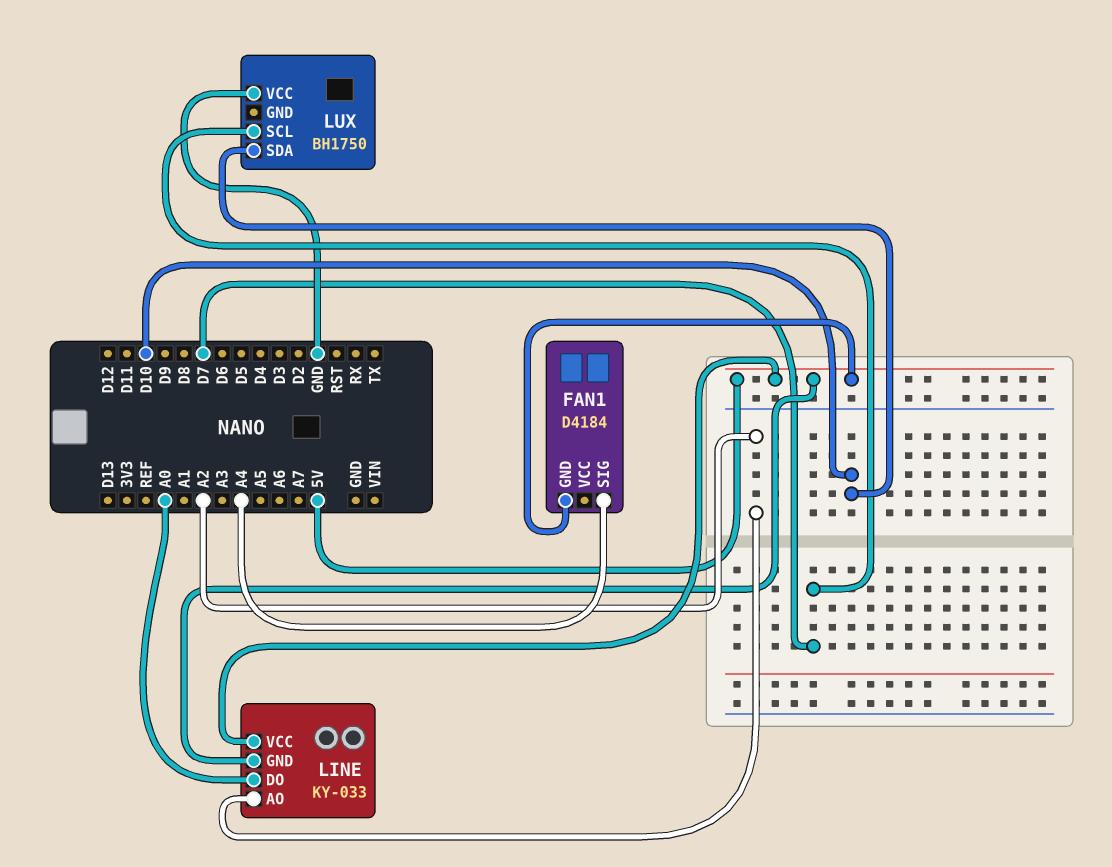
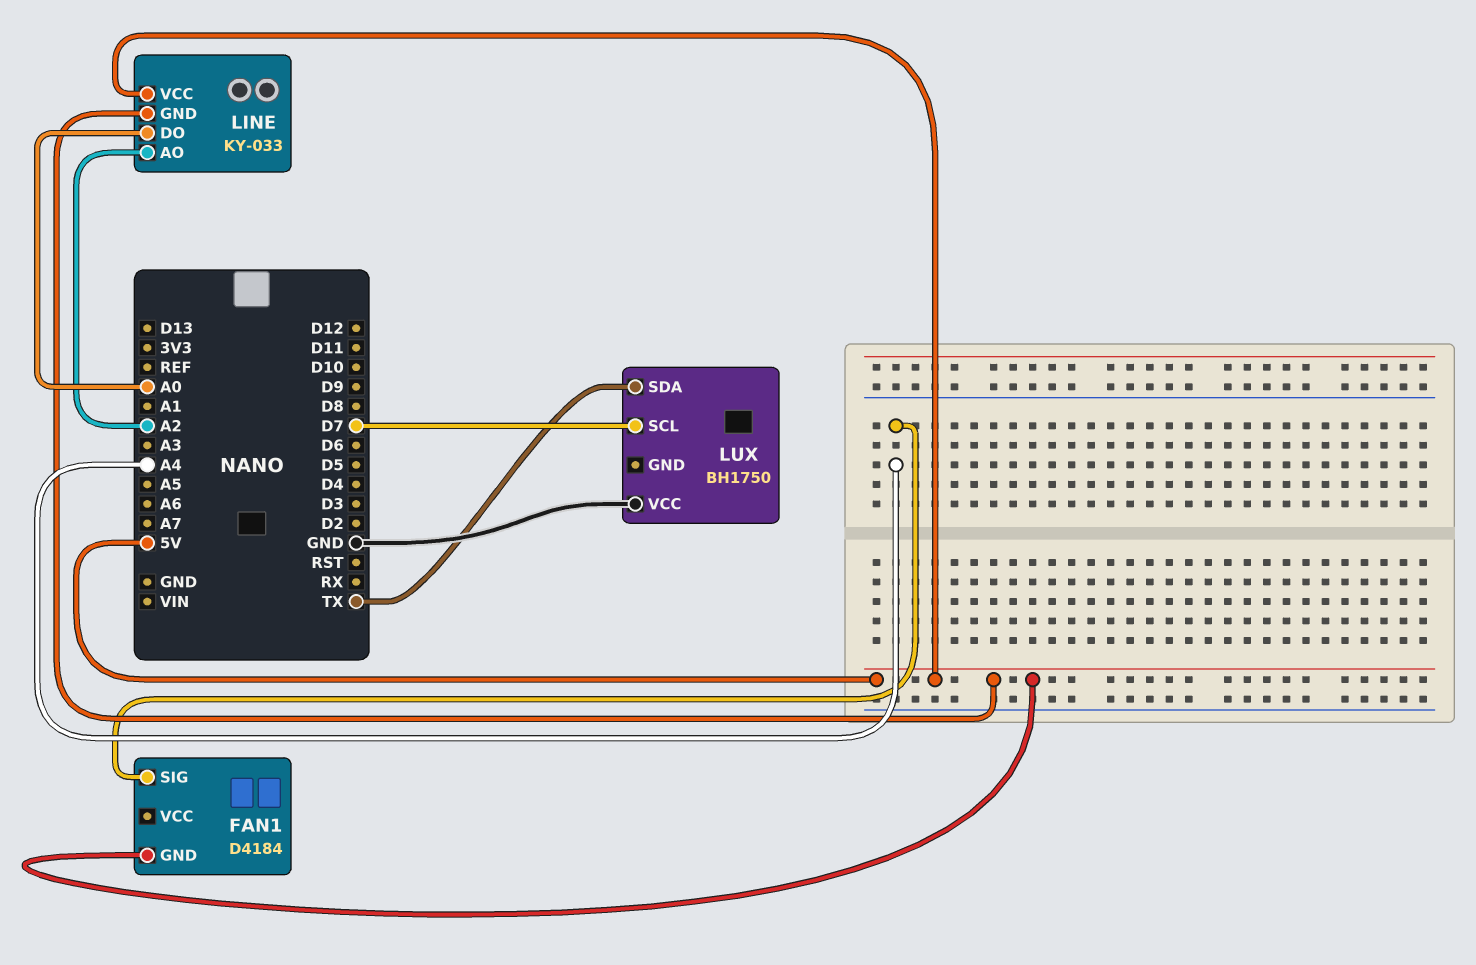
LUX pin SDA: D10 -> TX

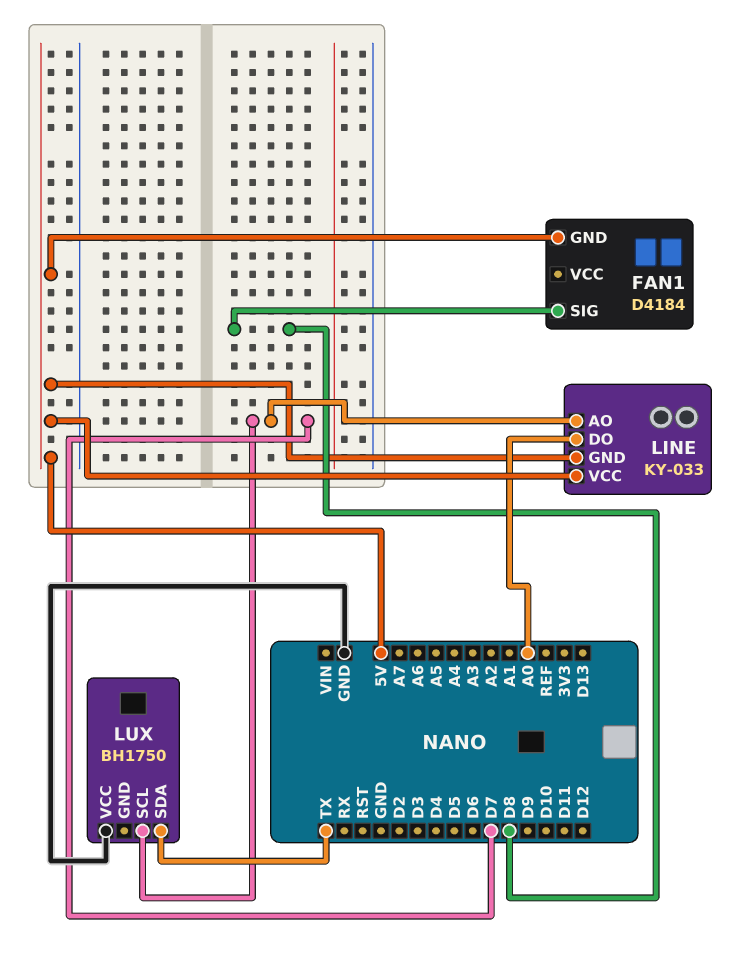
FAN1 pin SIG: A4 -> D8
LINE pin AO: A2 -> D7

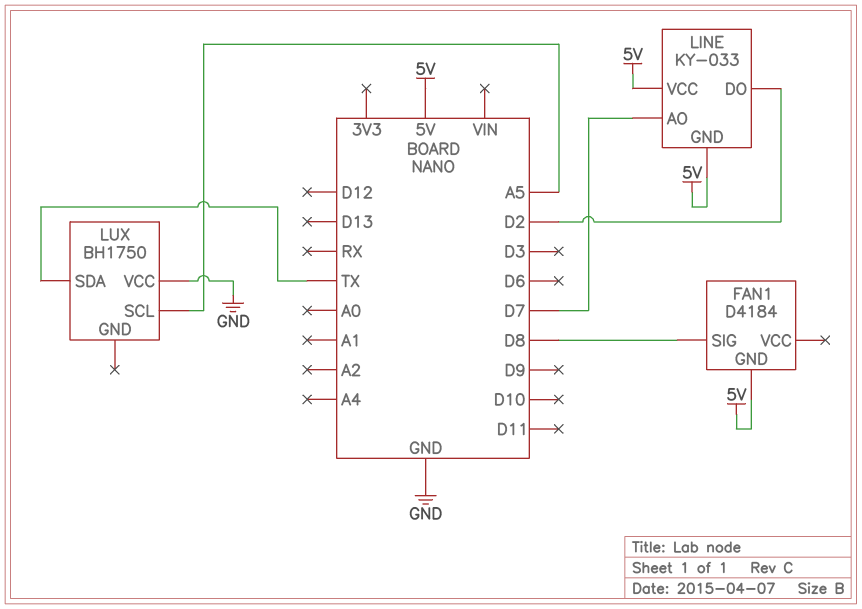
LINE pin DO: A0 -> D2
LUX pin SCL: D7 -> A5

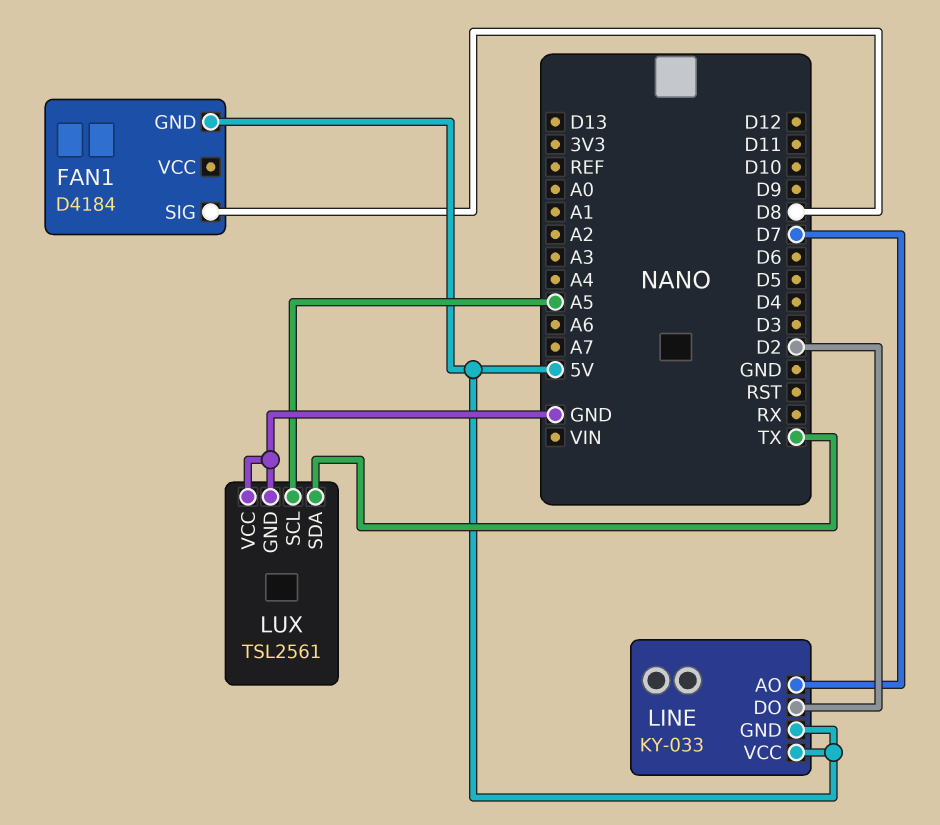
LUX: BH1750 -> TSL2561
LUX pin GND: none -> GND

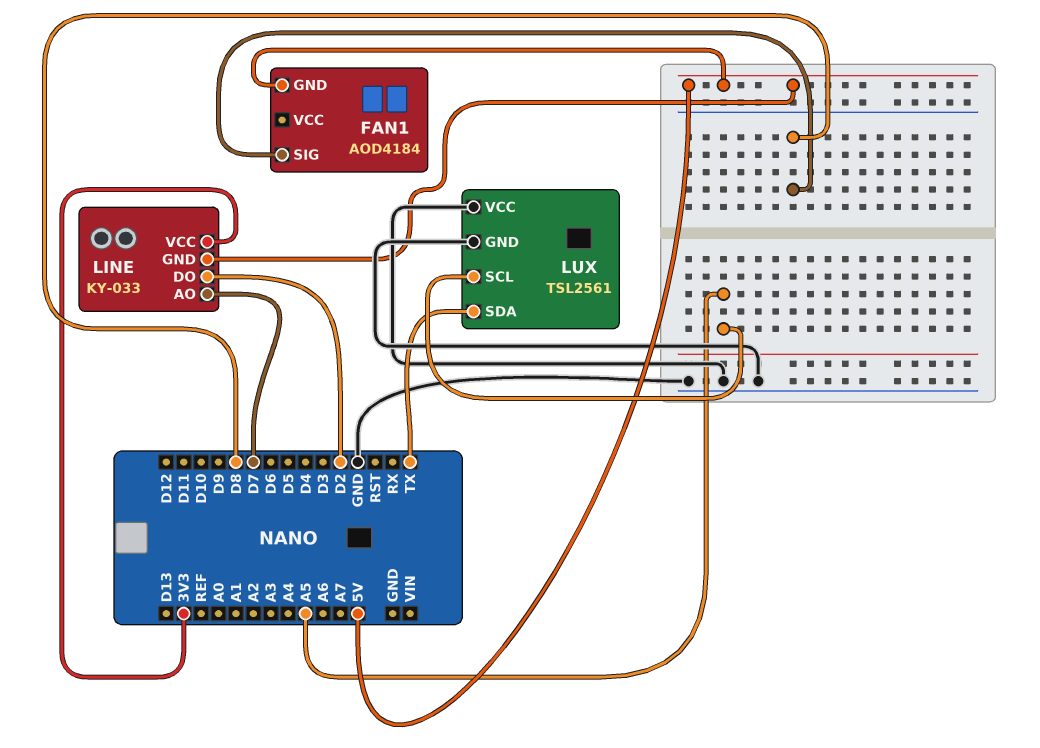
FAN1: D4184 -> AOD4184
LINE pin VCC: 5V -> 3V3

